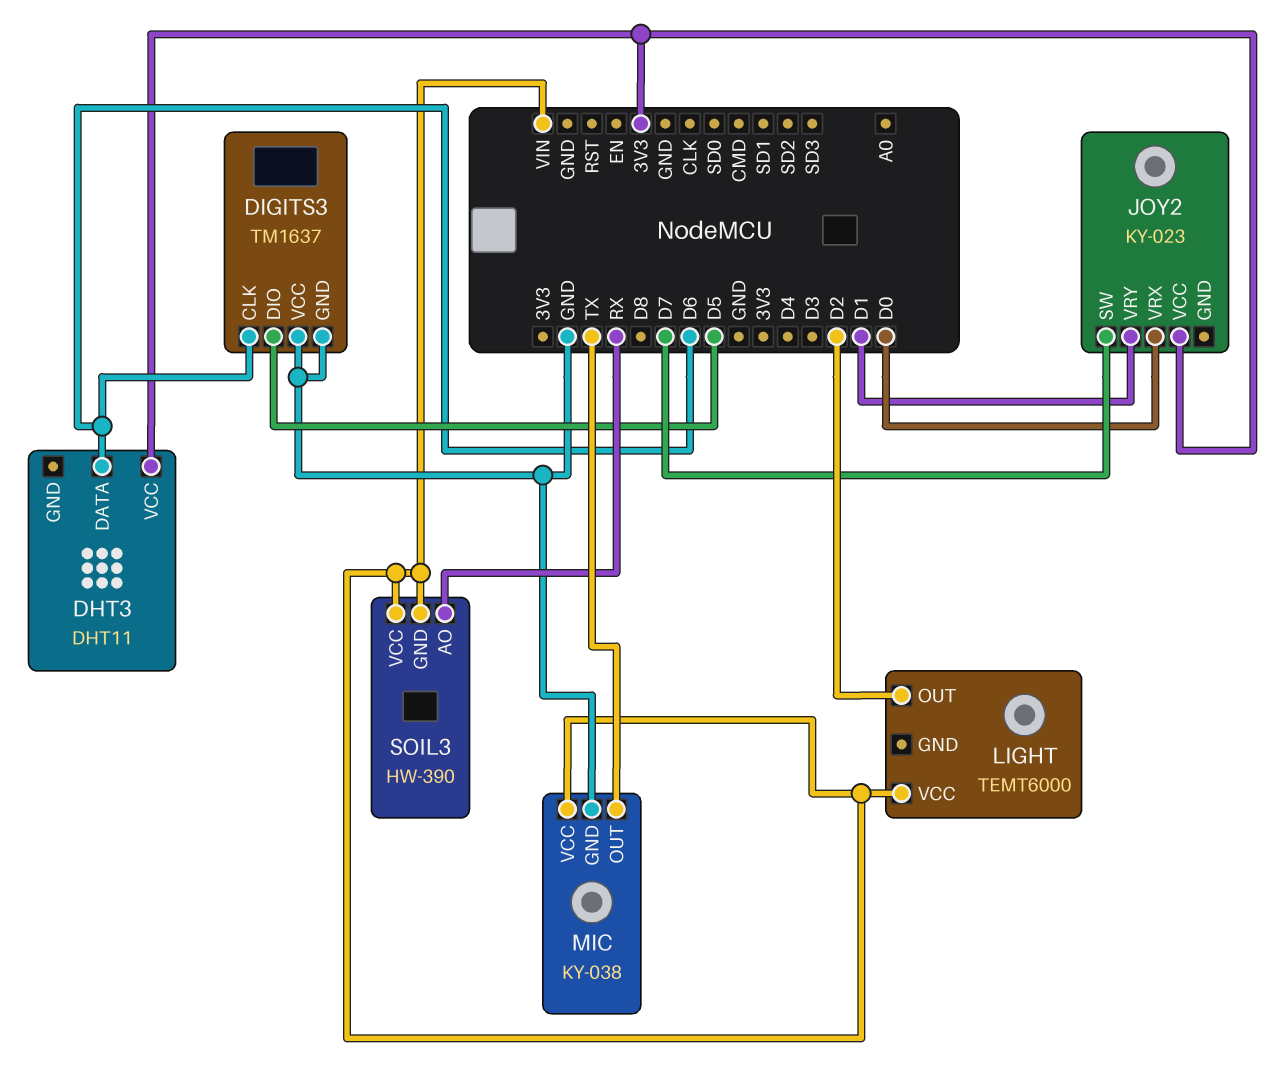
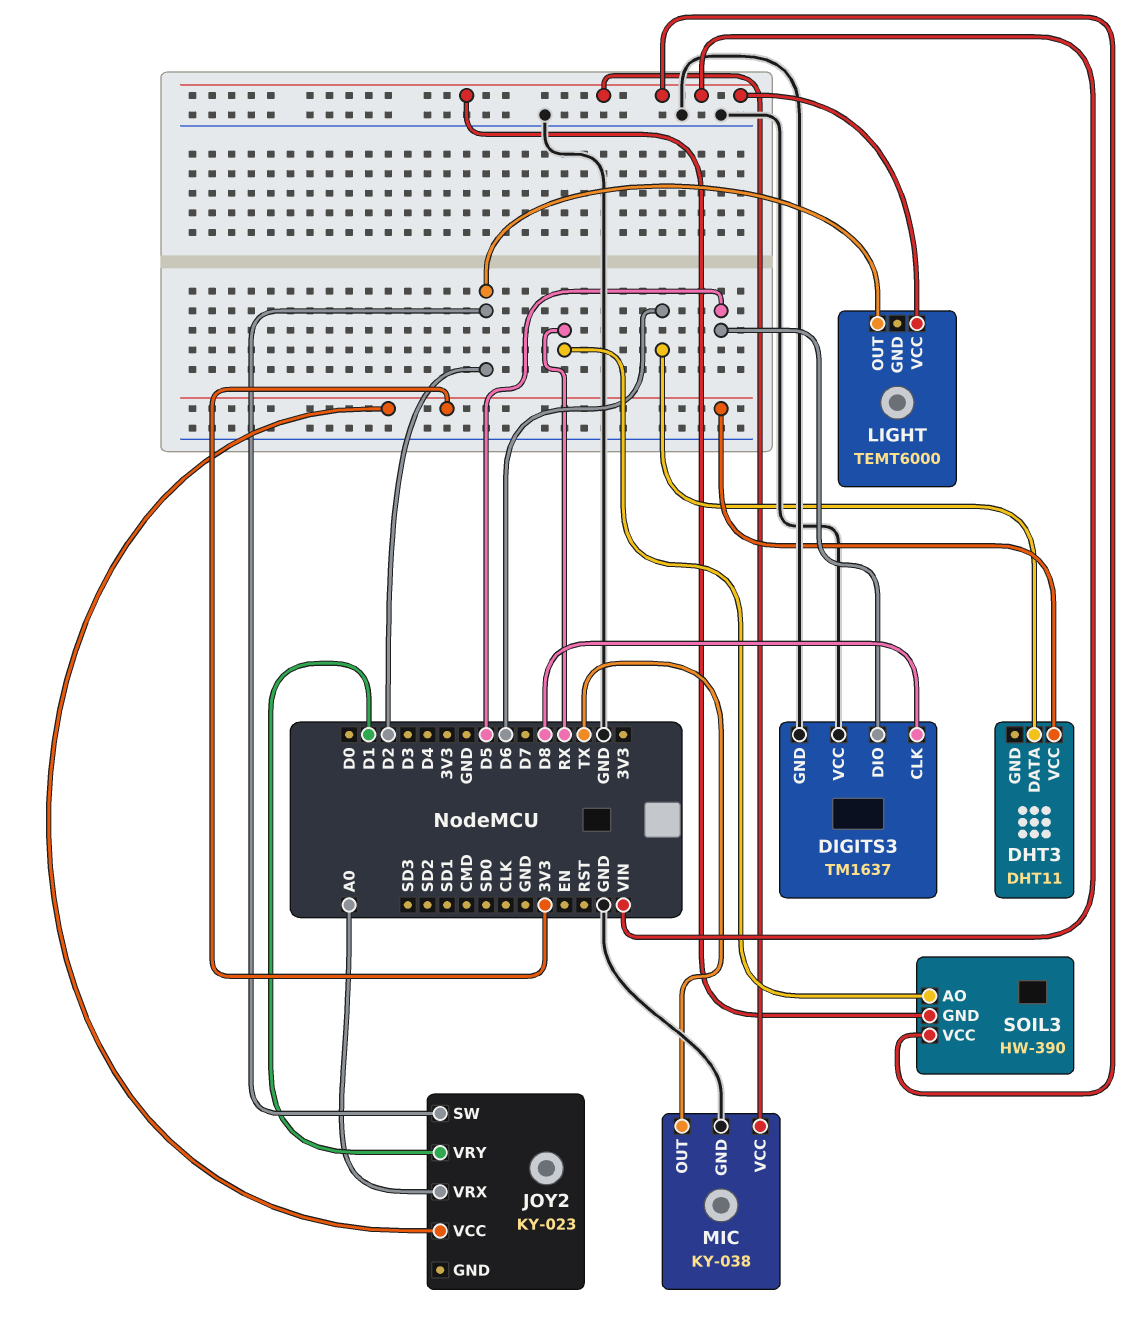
DIGITS3 pin CLK: D6 -> D8
JOY2 pin SW: D7 -> D2
JOY2 pin VRX: D0 -> A0

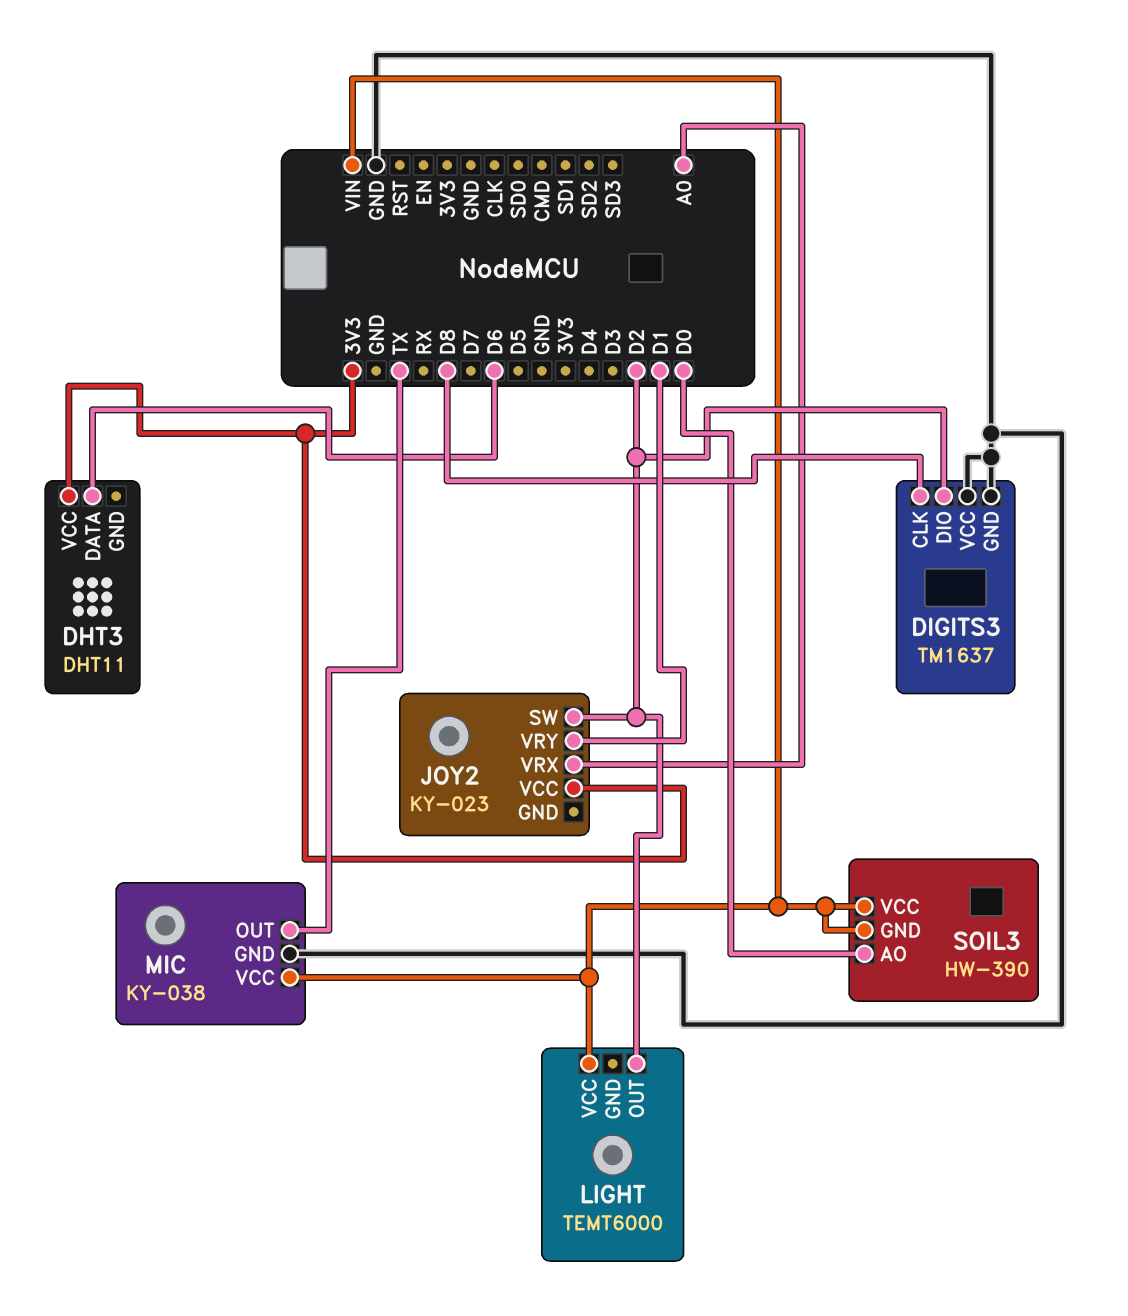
DIGITS3 pin DIO: D5 -> D2
SOIL3 pin AO: RX -> D0

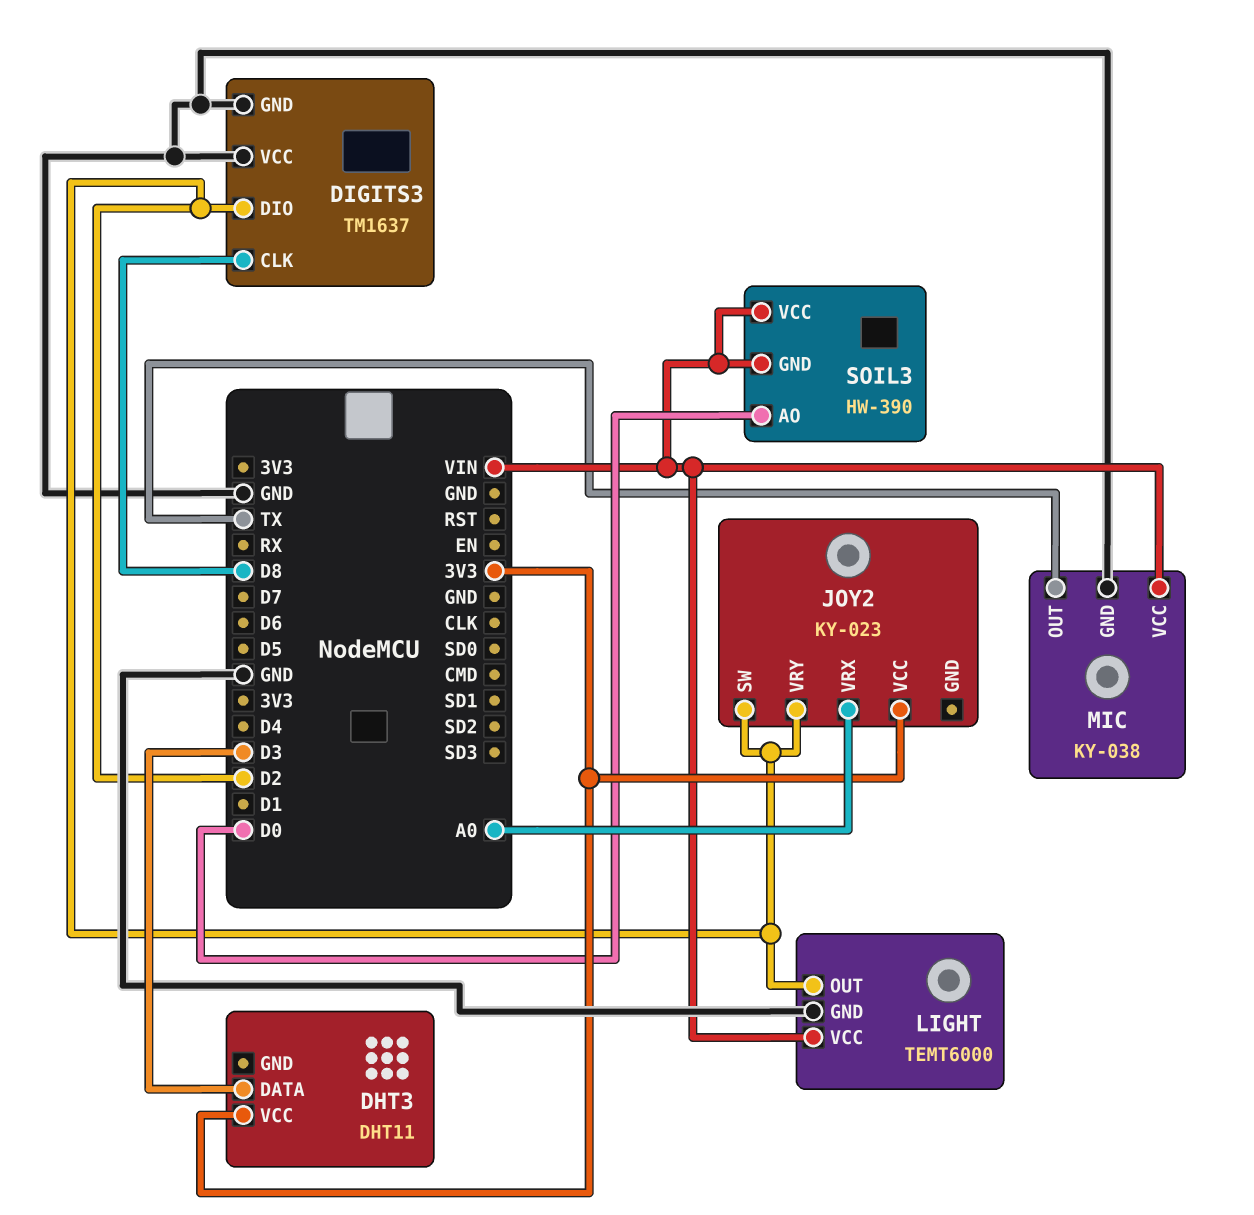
DHT3 pin DATA: D6 -> D3
JOY2 pin VRY: D1 -> D2
LIGHT pin GND: none -> GND

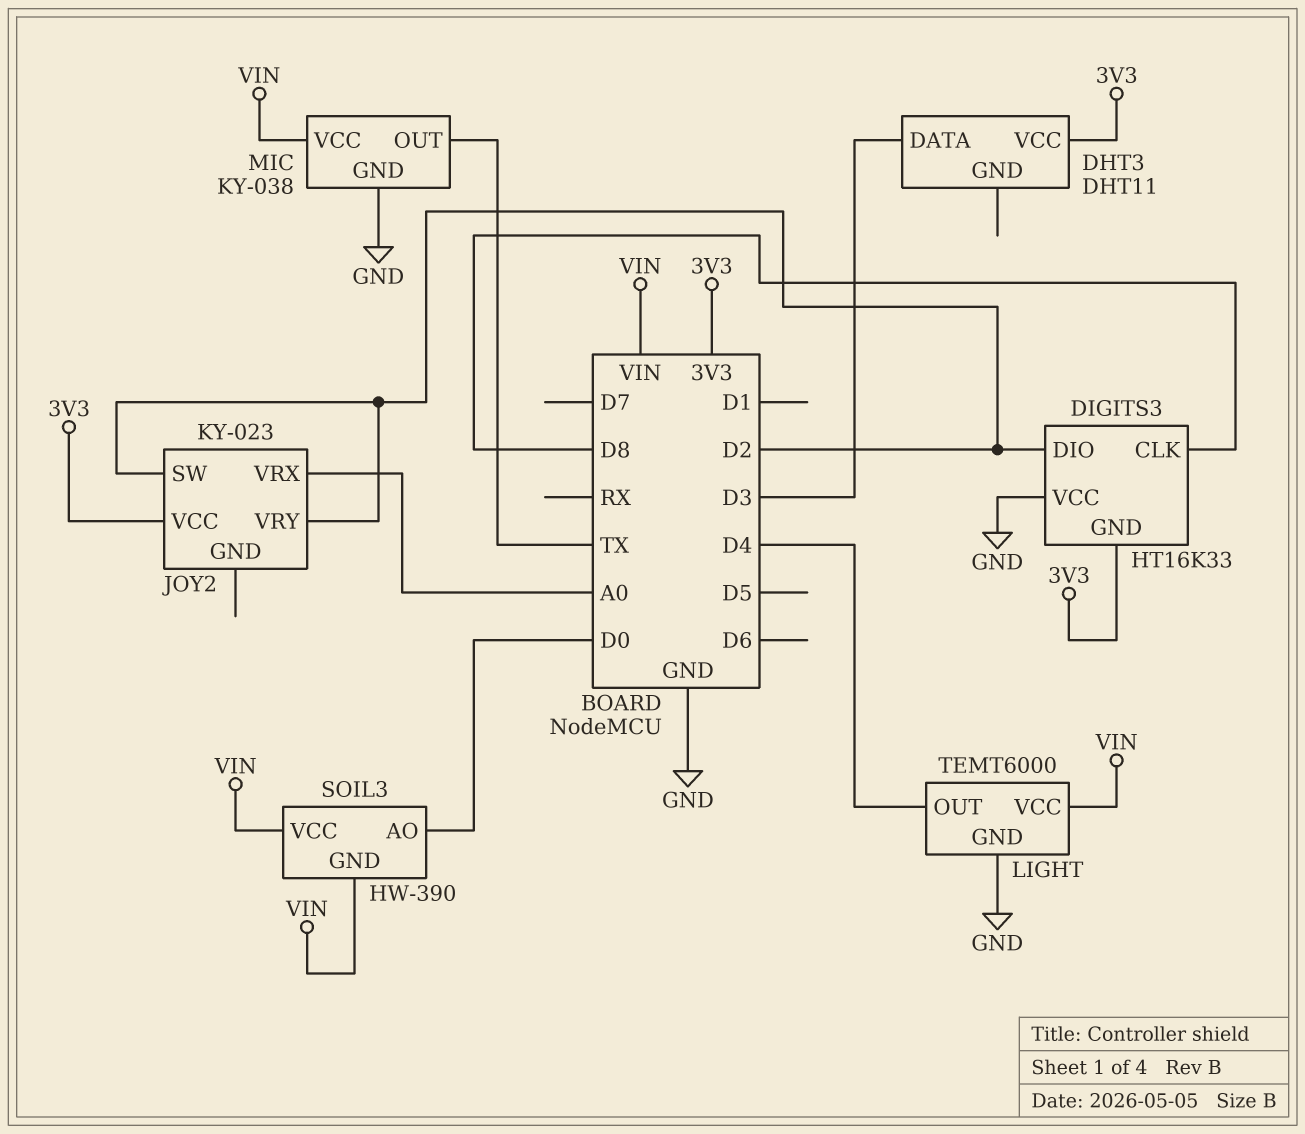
DIGITS3: TM1637 -> HT16K33
DIGITS3 pin GND: GND -> 3V3
LIGHT pin OUT: D2 -> D4

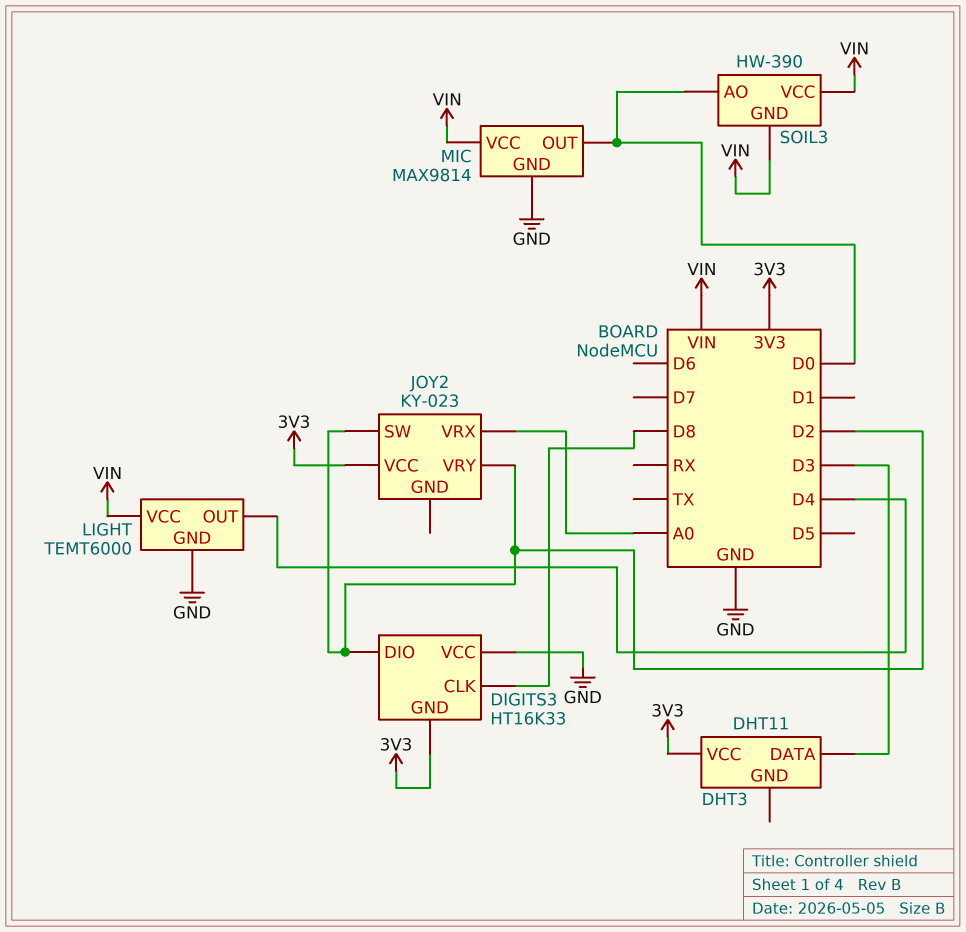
MIC: KY-038 -> MAX9814
MIC pin OUT: TX -> D0

